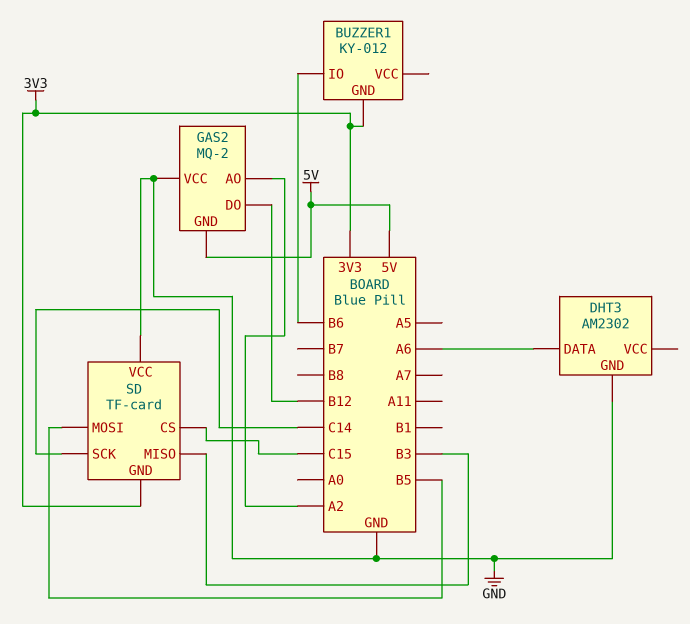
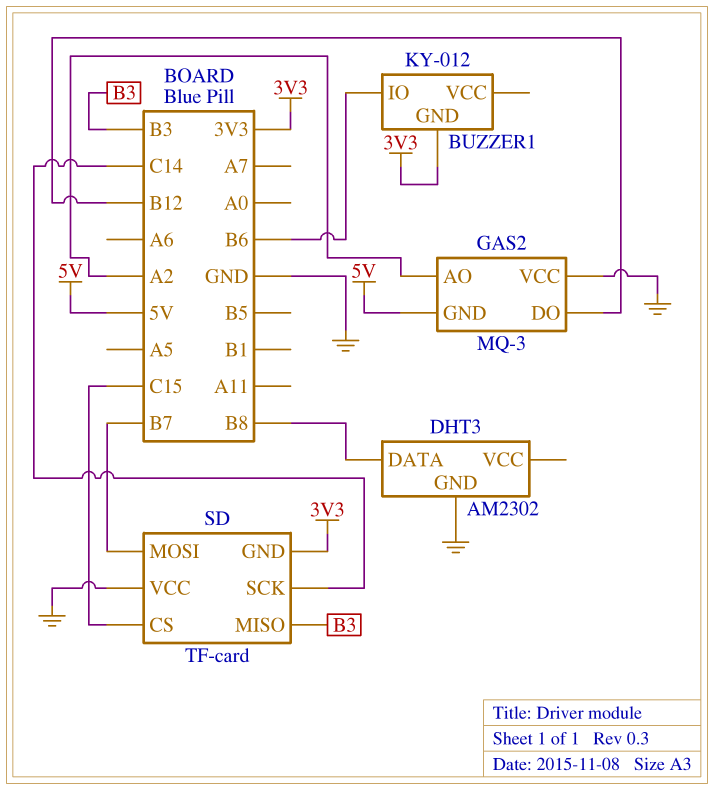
DHT3 pin DATA: A6 -> B8
GAS2: MQ-2 -> MQ-3
SD pin MOSI: B5 -> B7

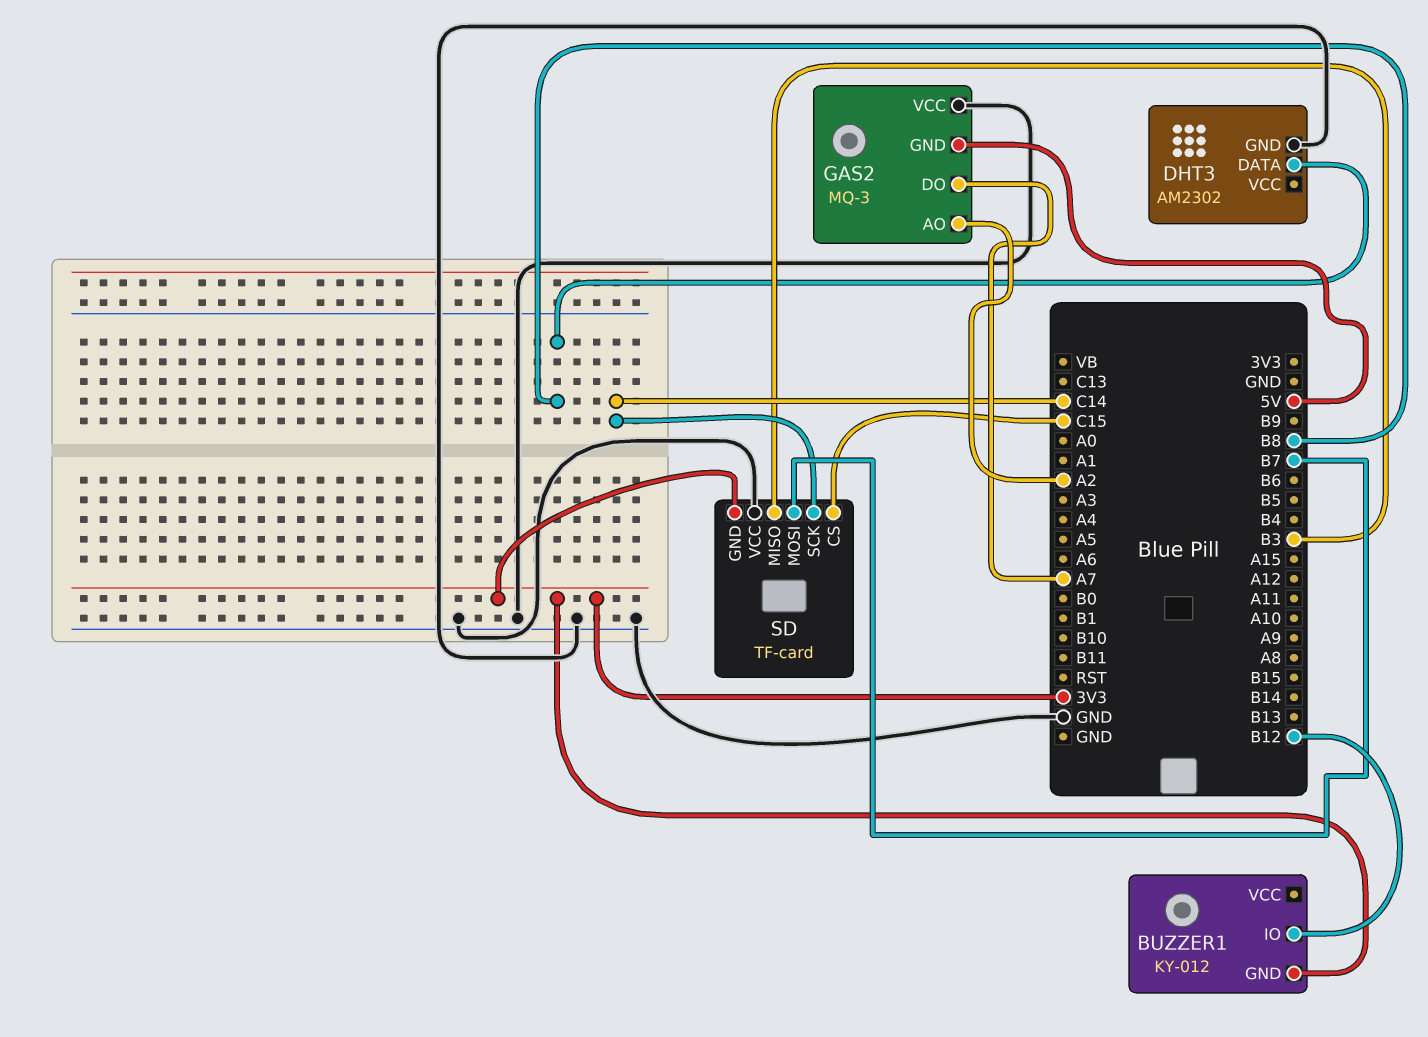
BUZZER1 pin IO: B6 -> B12
GAS2 pin DO: B12 -> A7

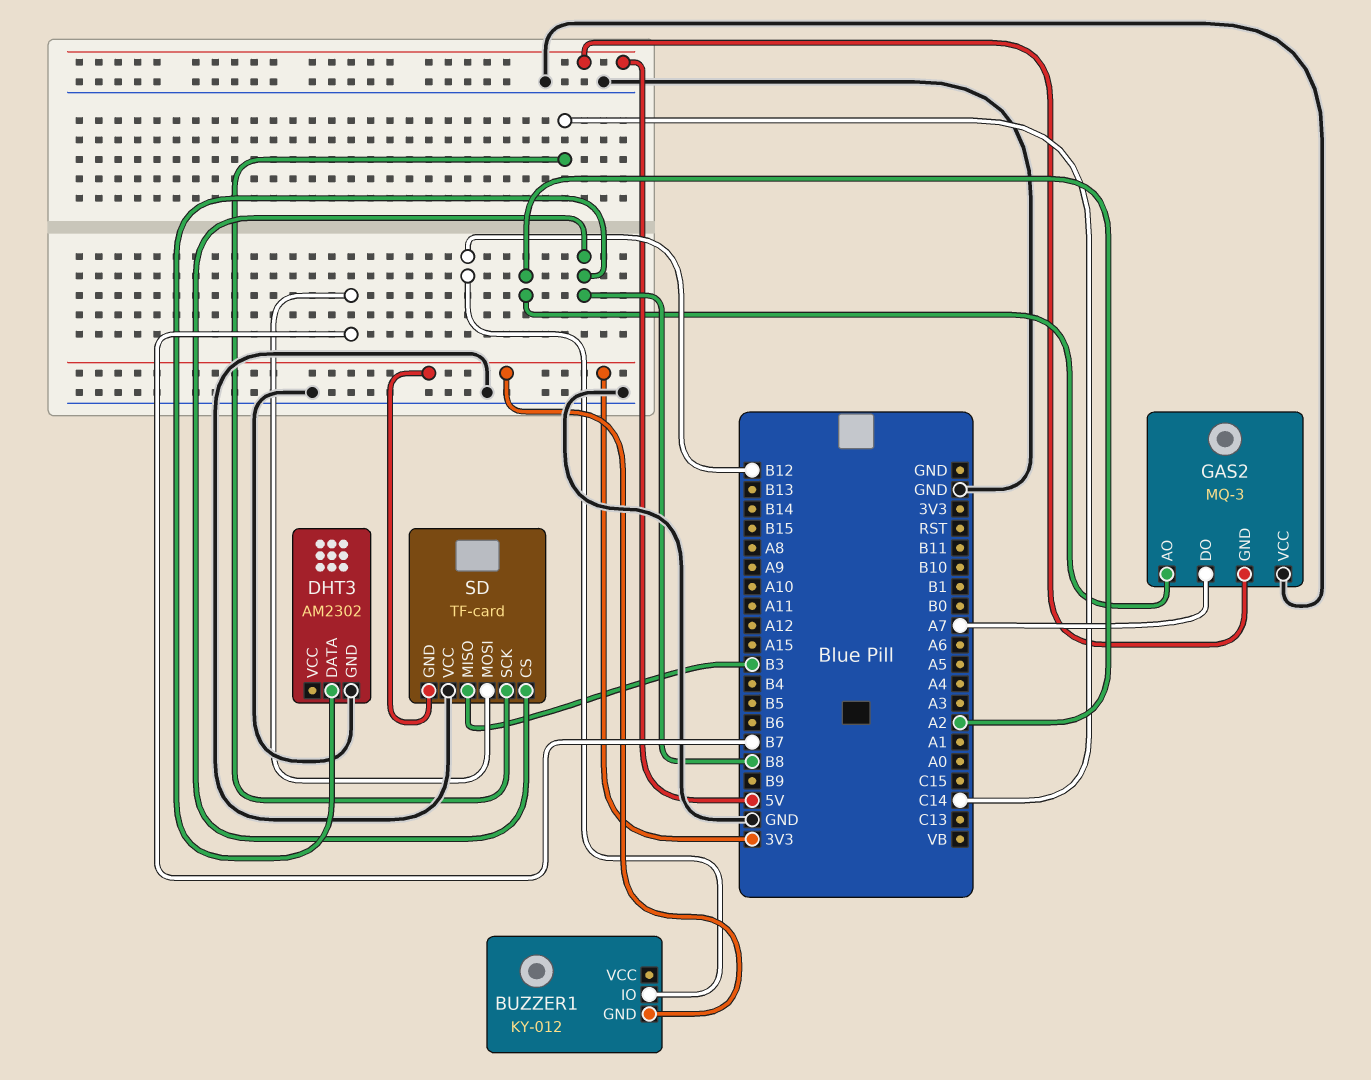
SD pin CS: C15 -> B8

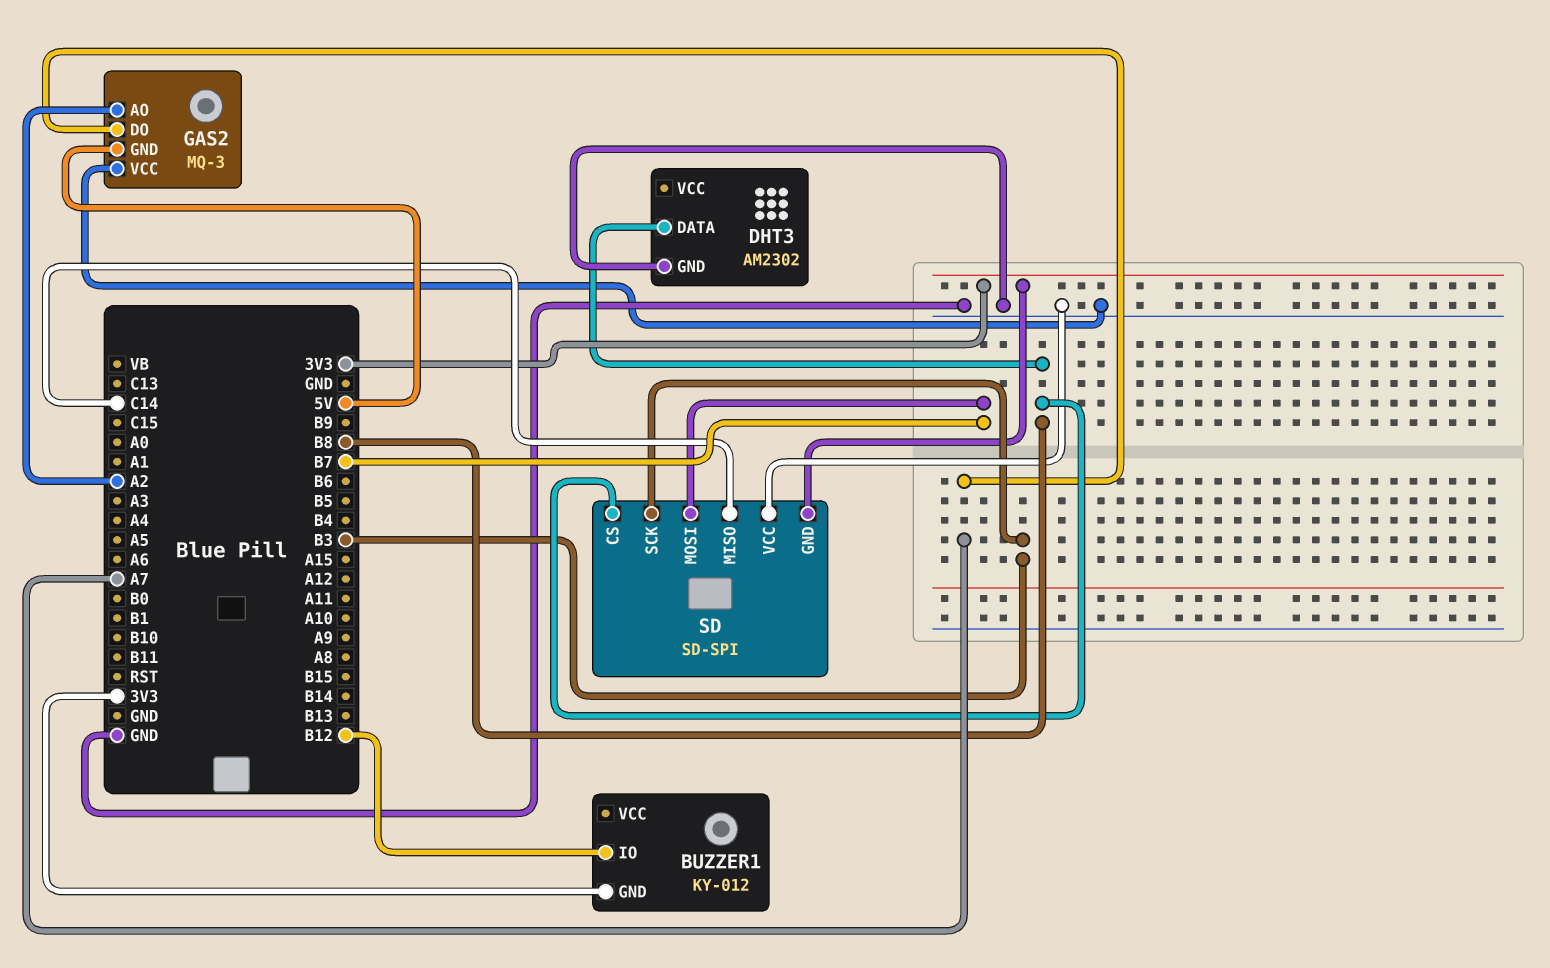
SD: TF-card -> SD-SPI
SD pin MISO: B3 -> C14
SD pin SCK: C14 -> B3

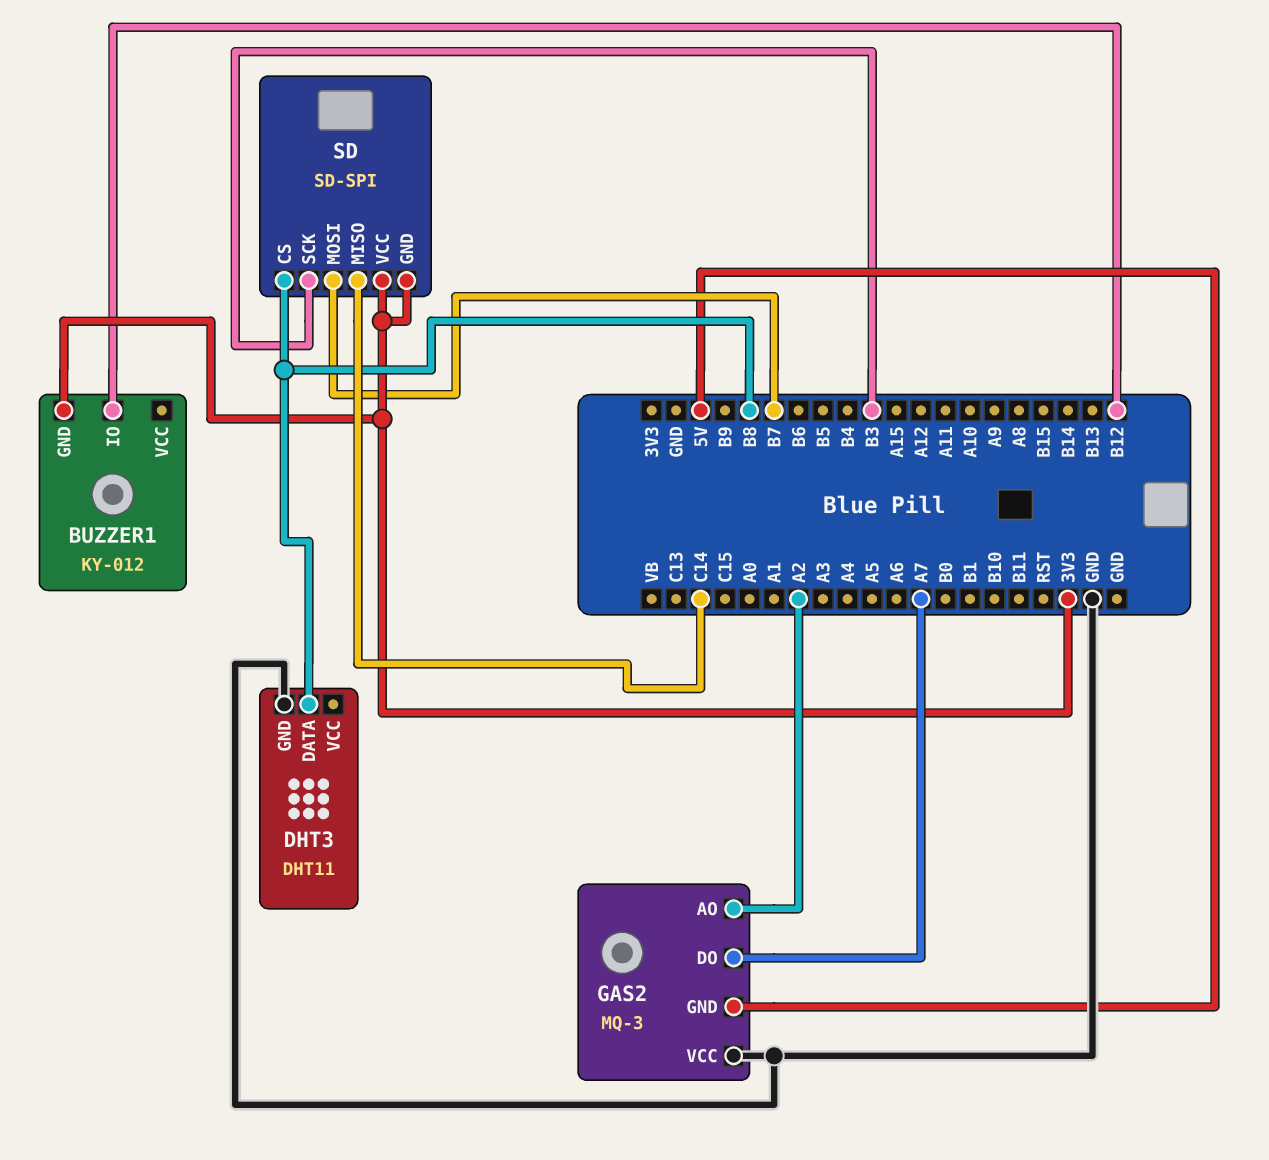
DHT3: AM2302 -> DHT11
SD pin VCC: GND -> 3V3

